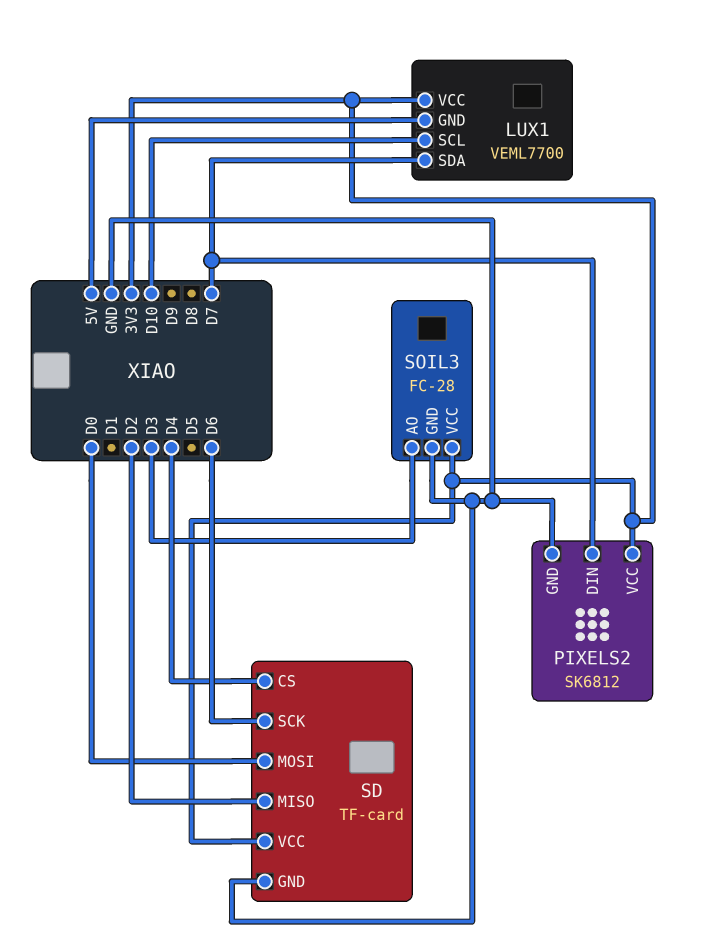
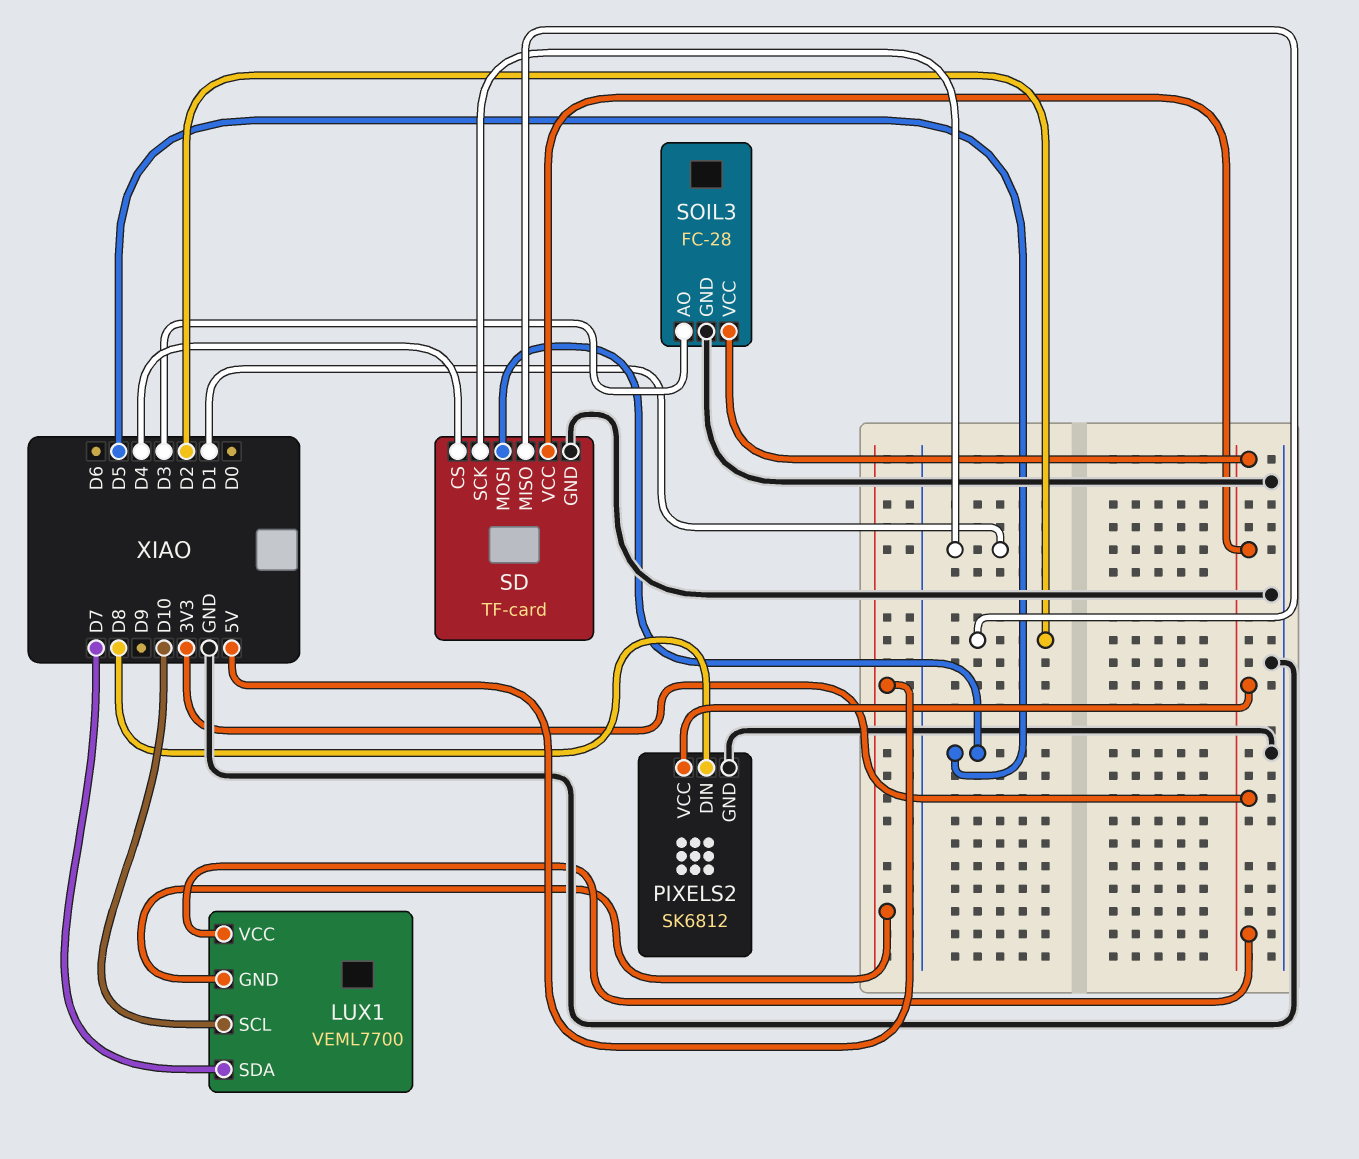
PIXELS2 pin DIN: D7 -> D8
SD pin MOSI: D0 -> D5
SD pin SCK: D6 -> D1

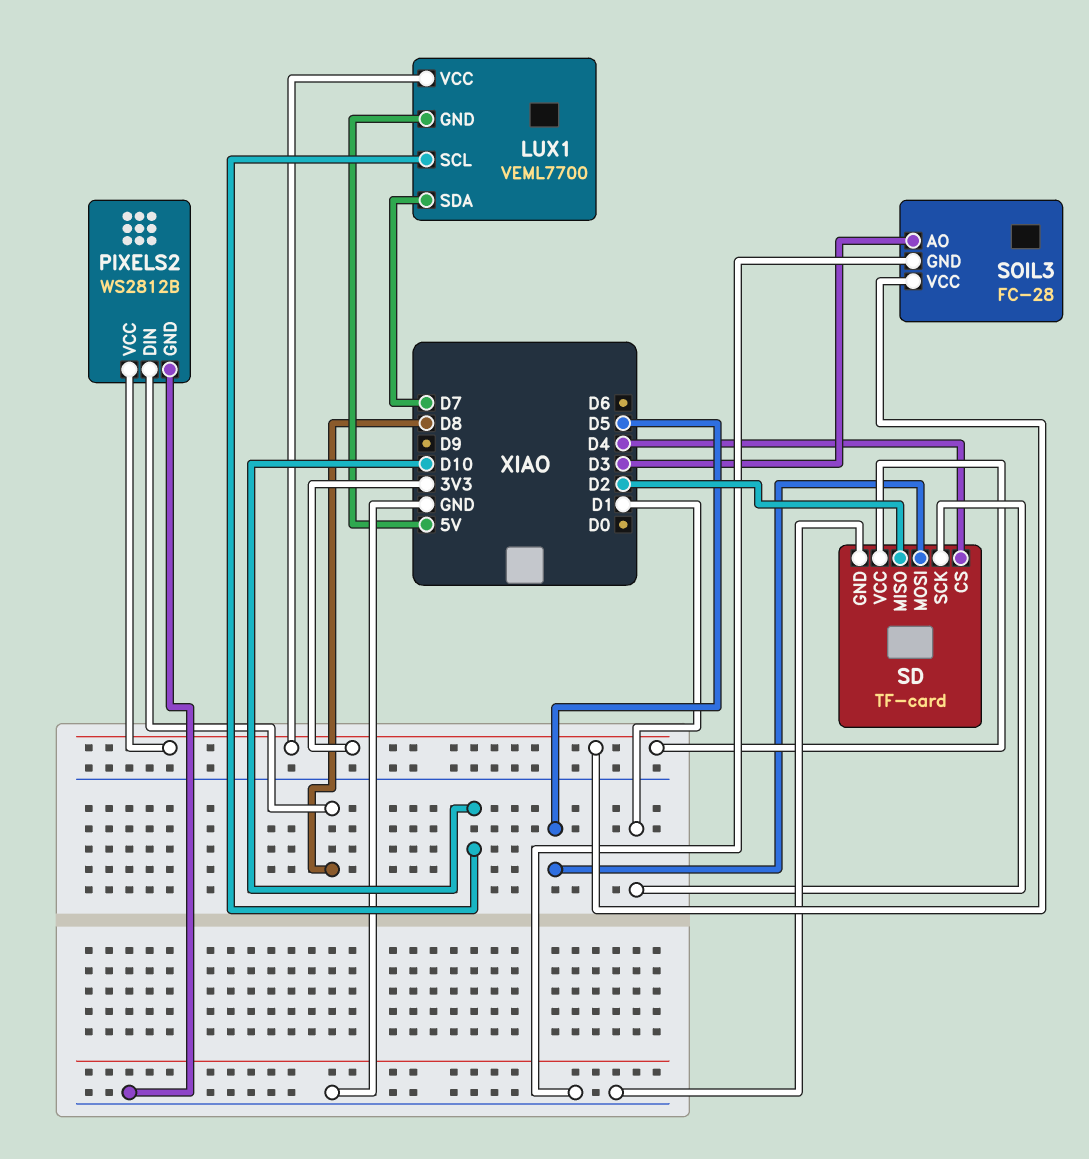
PIXELS2: SK6812 -> WS2812B

